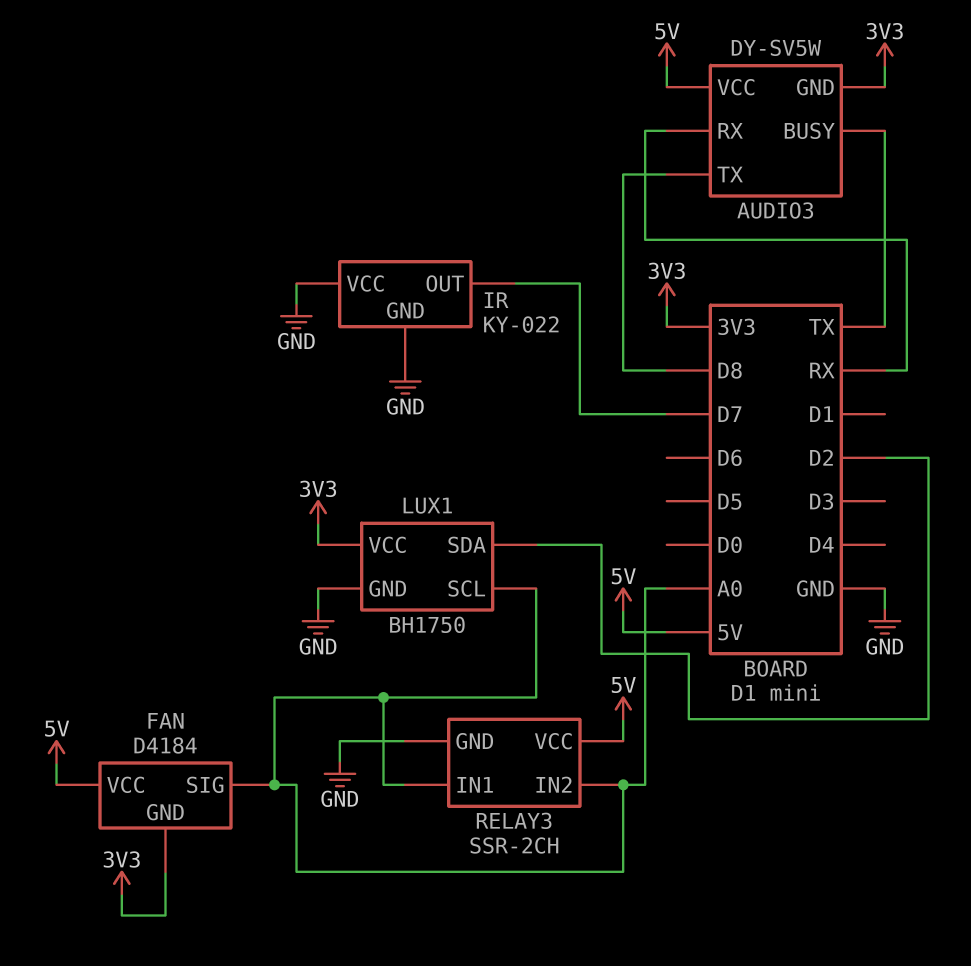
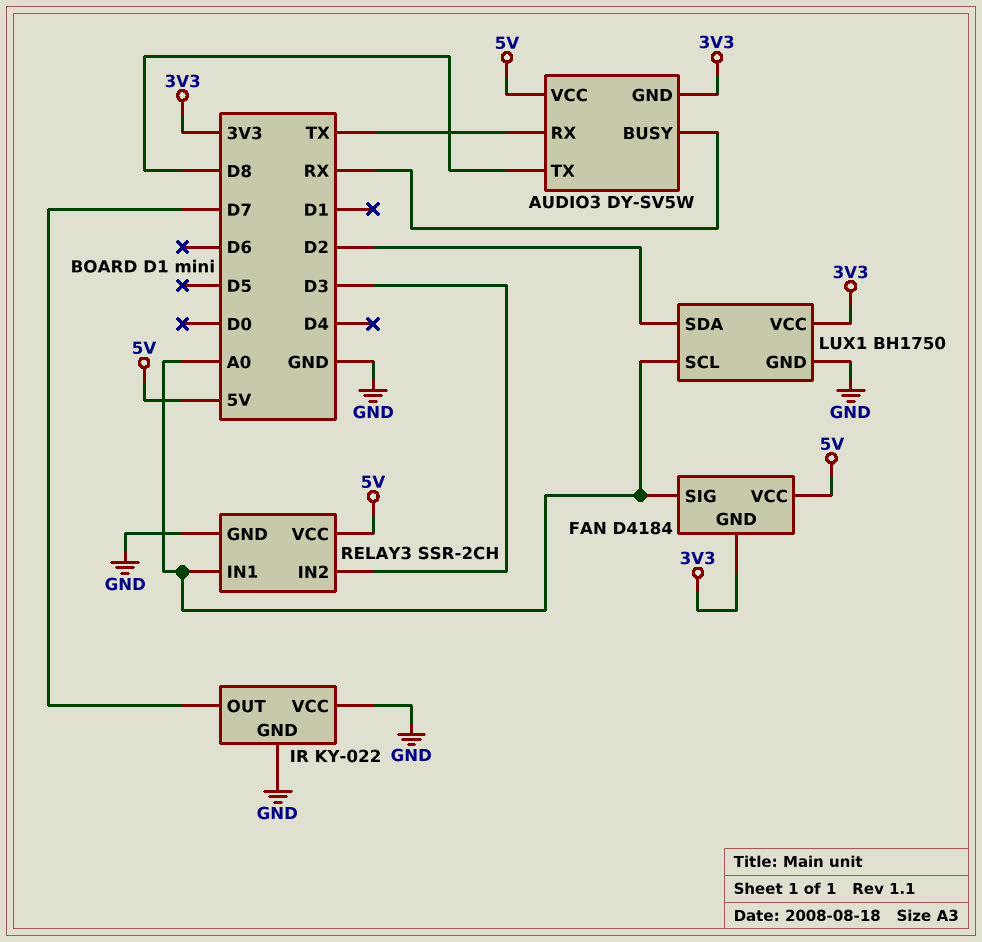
AUDIO3 pin BUSY: TX -> RX
AUDIO3 pin RX: RX -> TX
RELAY3 pin IN2: A0 -> D3

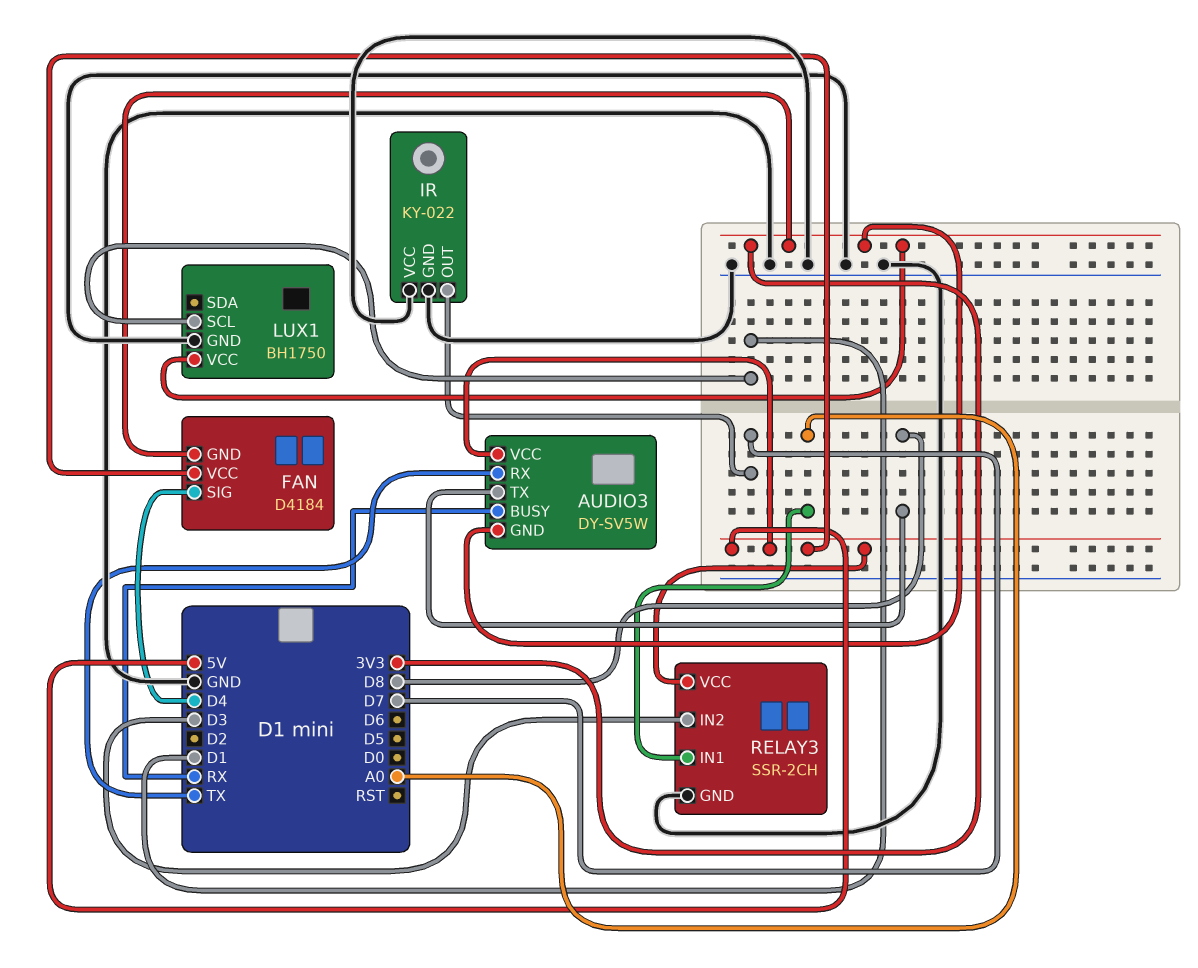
FAN pin SIG: A0 -> D4
LUX1 pin SCL: A0 -> D1
LUX1 pin SDA: D2 -> none

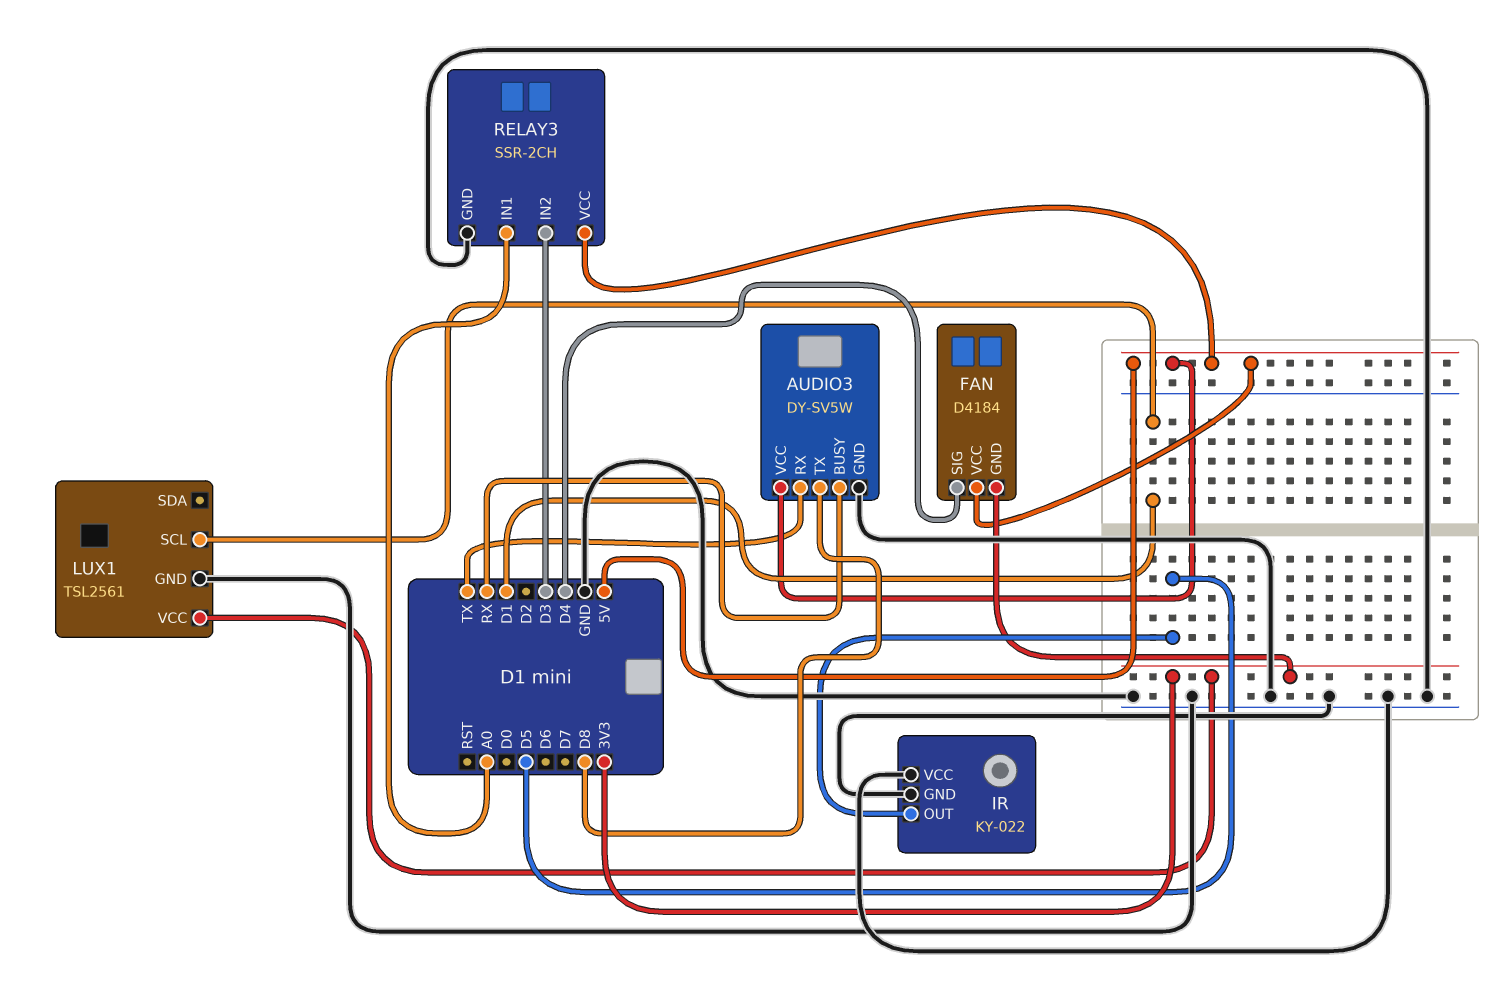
AUDIO3 pin GND: 3V3 -> GND
IR pin OUT: D7 -> D5
LUX1: BH1750 -> TSL2561

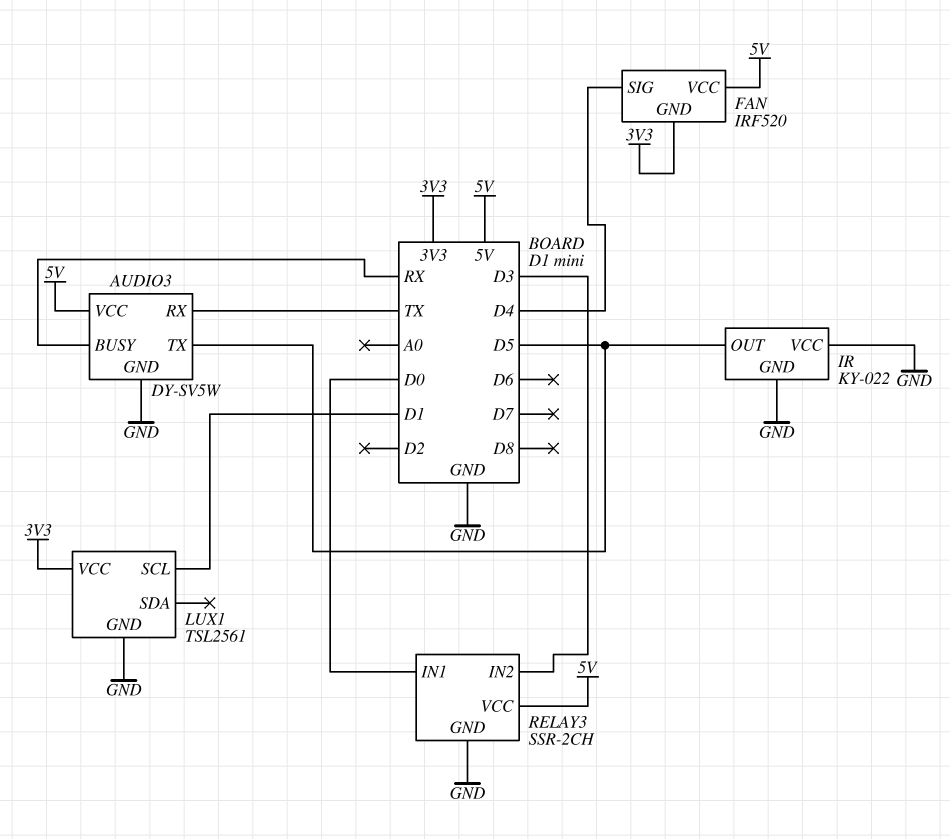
AUDIO3 pin TX: D8 -> D5
FAN: D4184 -> IRF520
RELAY3 pin IN1: A0 -> D0

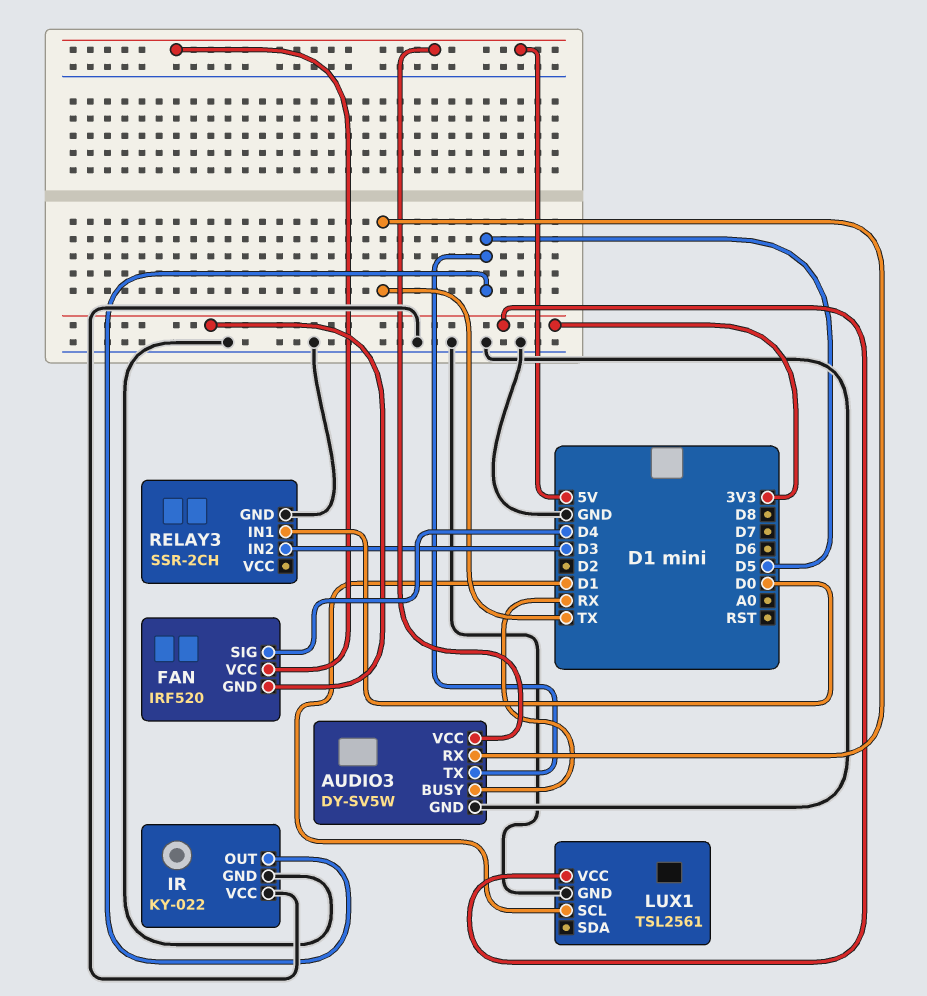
RELAY3 pin VCC: 5V -> none

